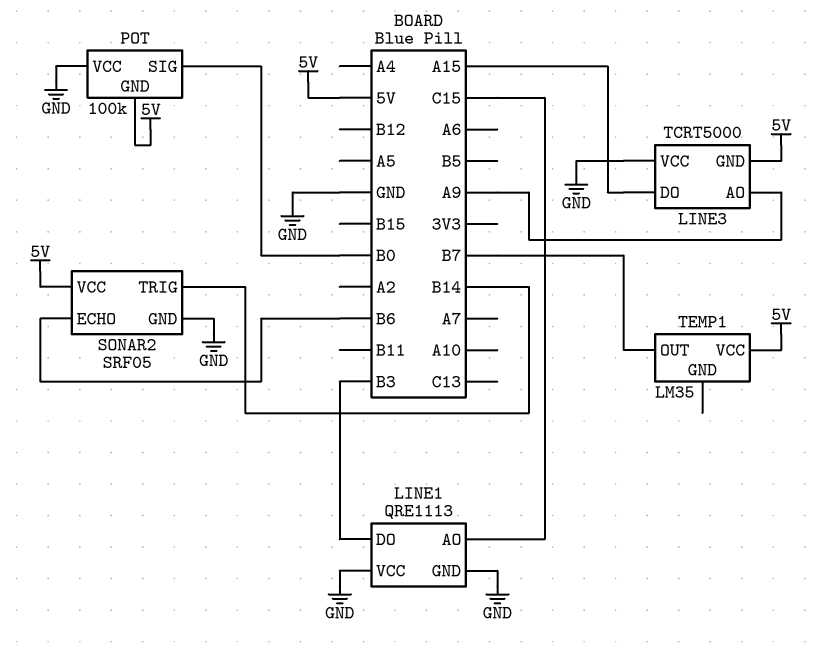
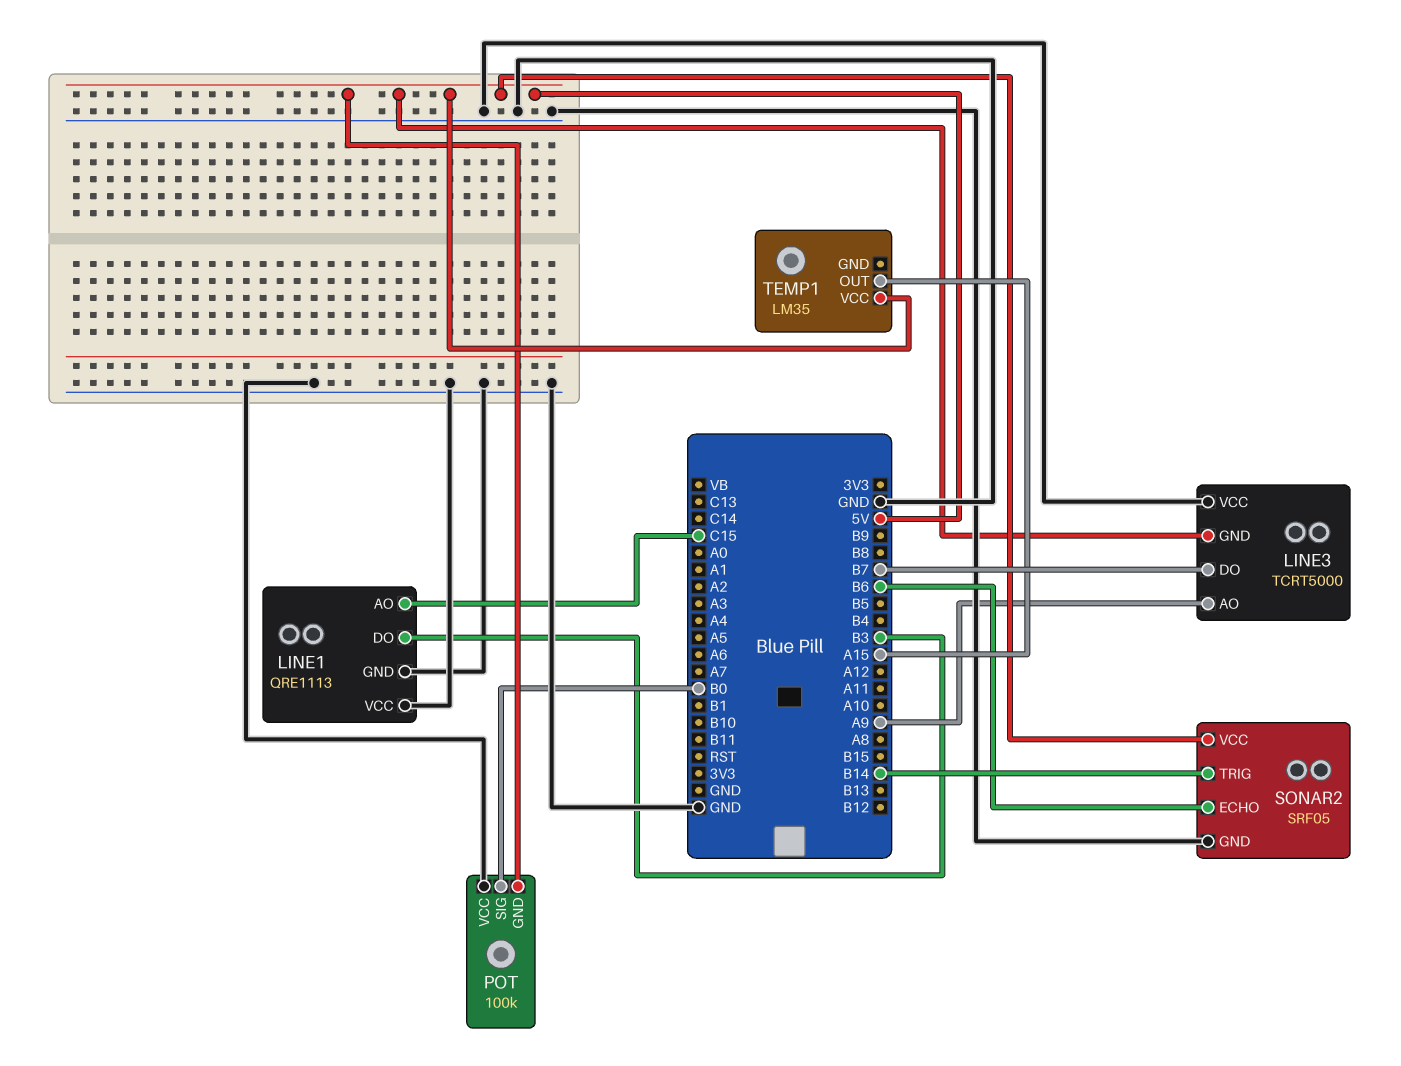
LINE3 pin DO: A15 -> B7
TEMP1 pin OUT: B7 -> A15

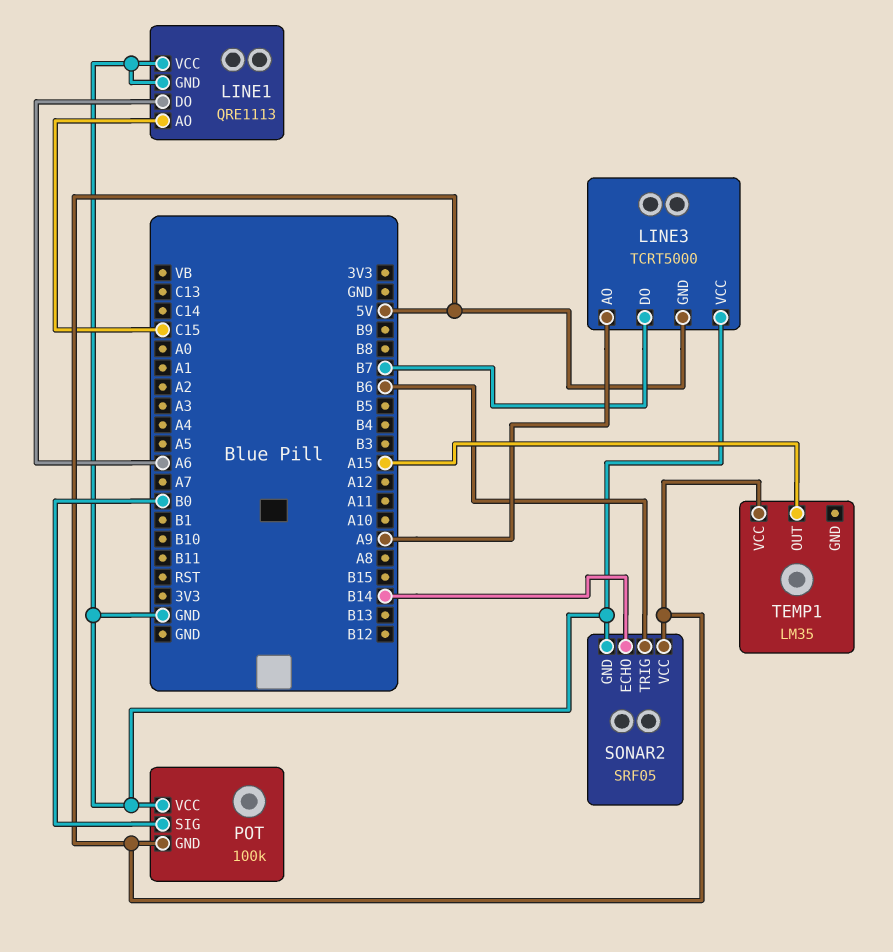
LINE1 pin DO: B3 -> A6
SONAR2 pin ECHO: B6 -> B14
SONAR2 pin TRIG: B14 -> B6

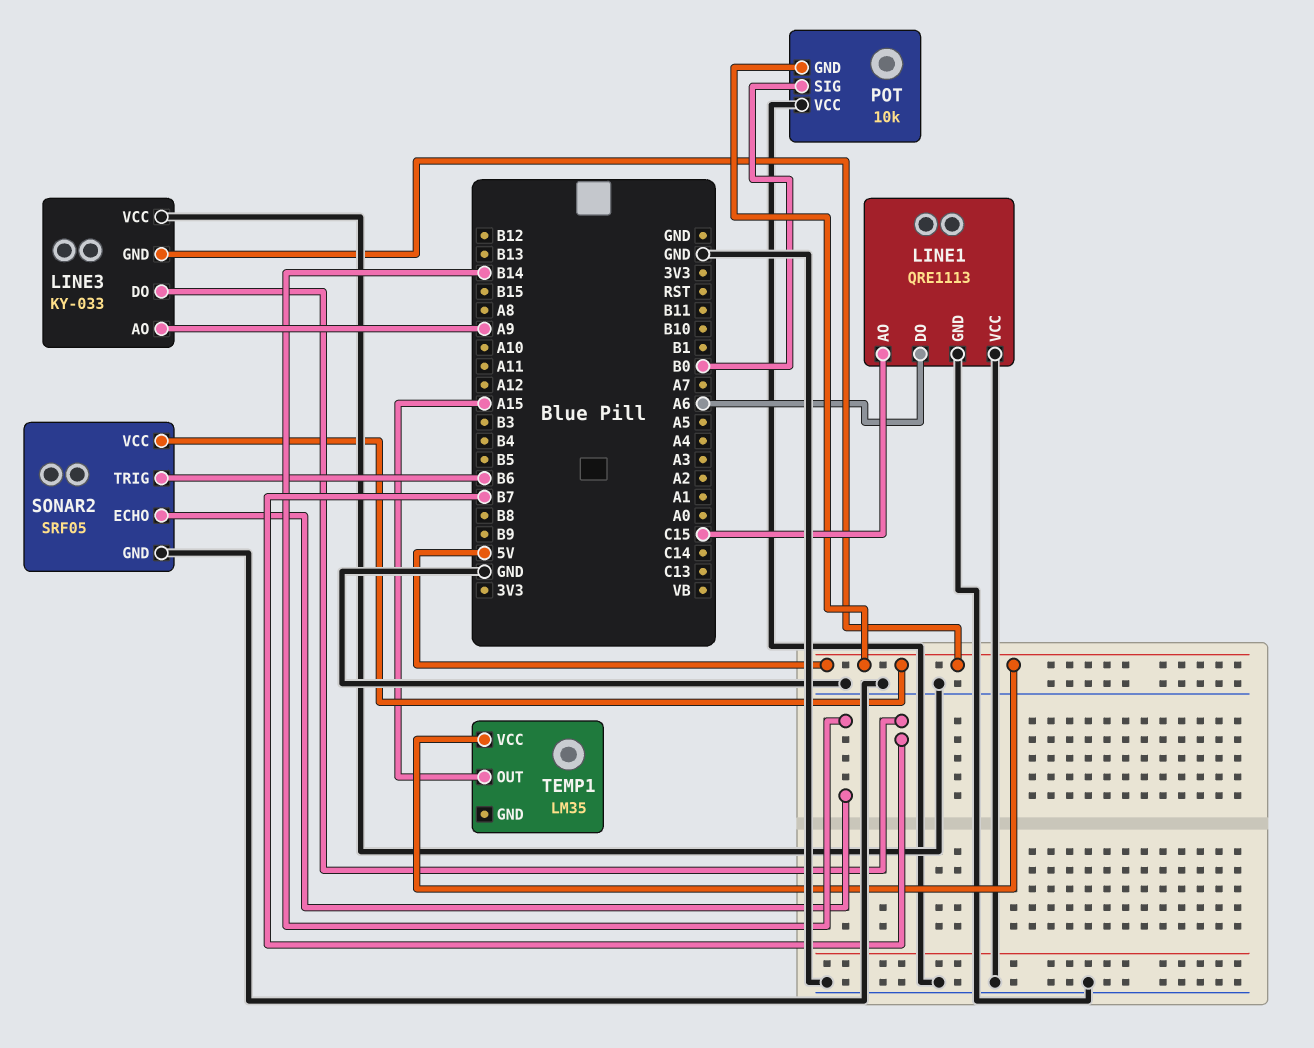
LINE3: TCRT5000 -> KY-033
POT: 100k -> 10k

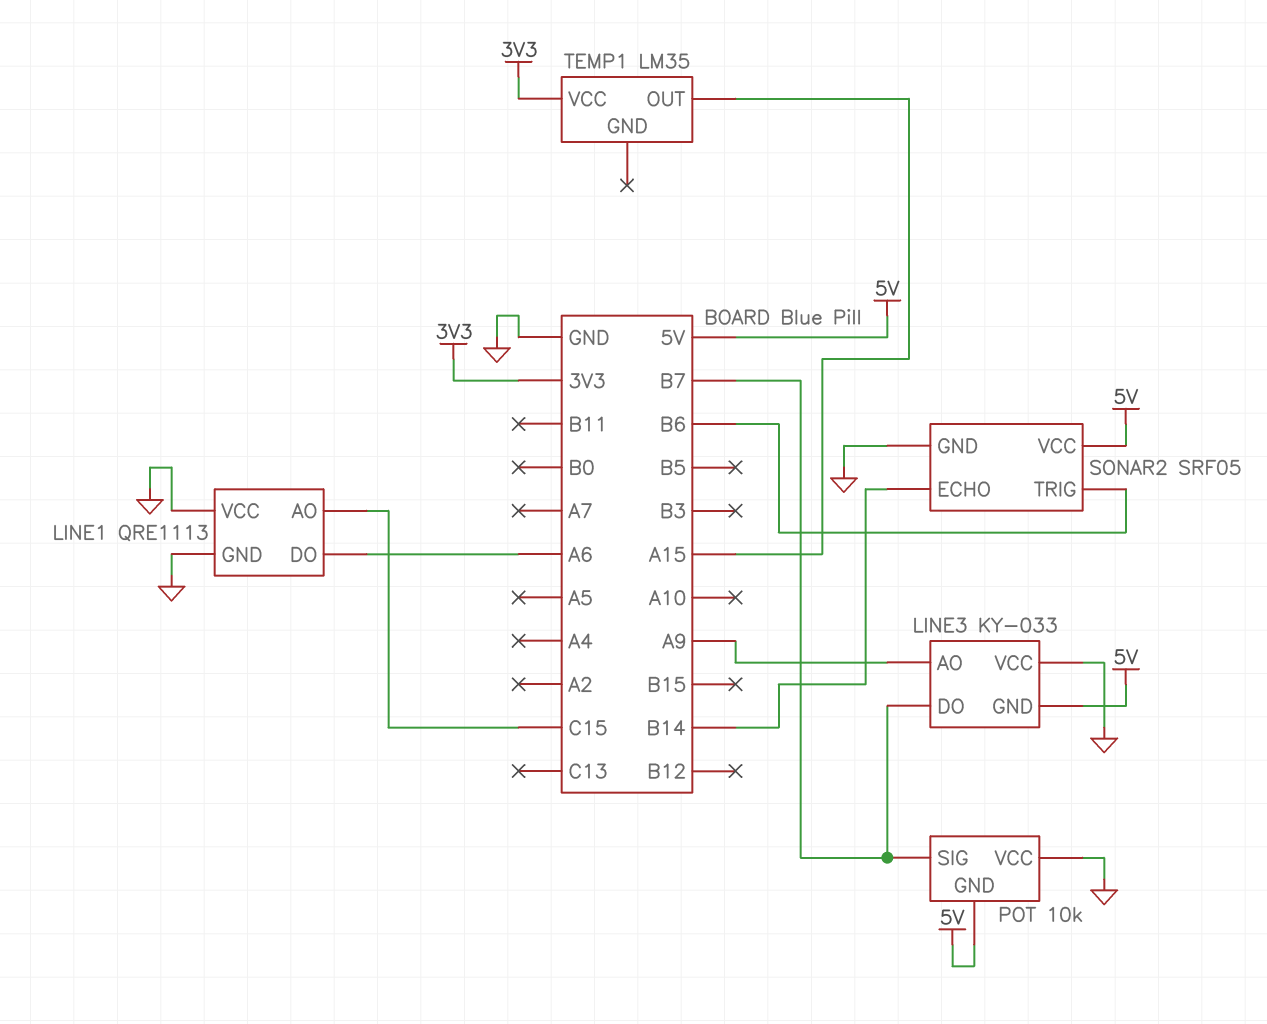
POT pin SIG: B0 -> B7
TEMP1 pin VCC: 5V -> 3V3

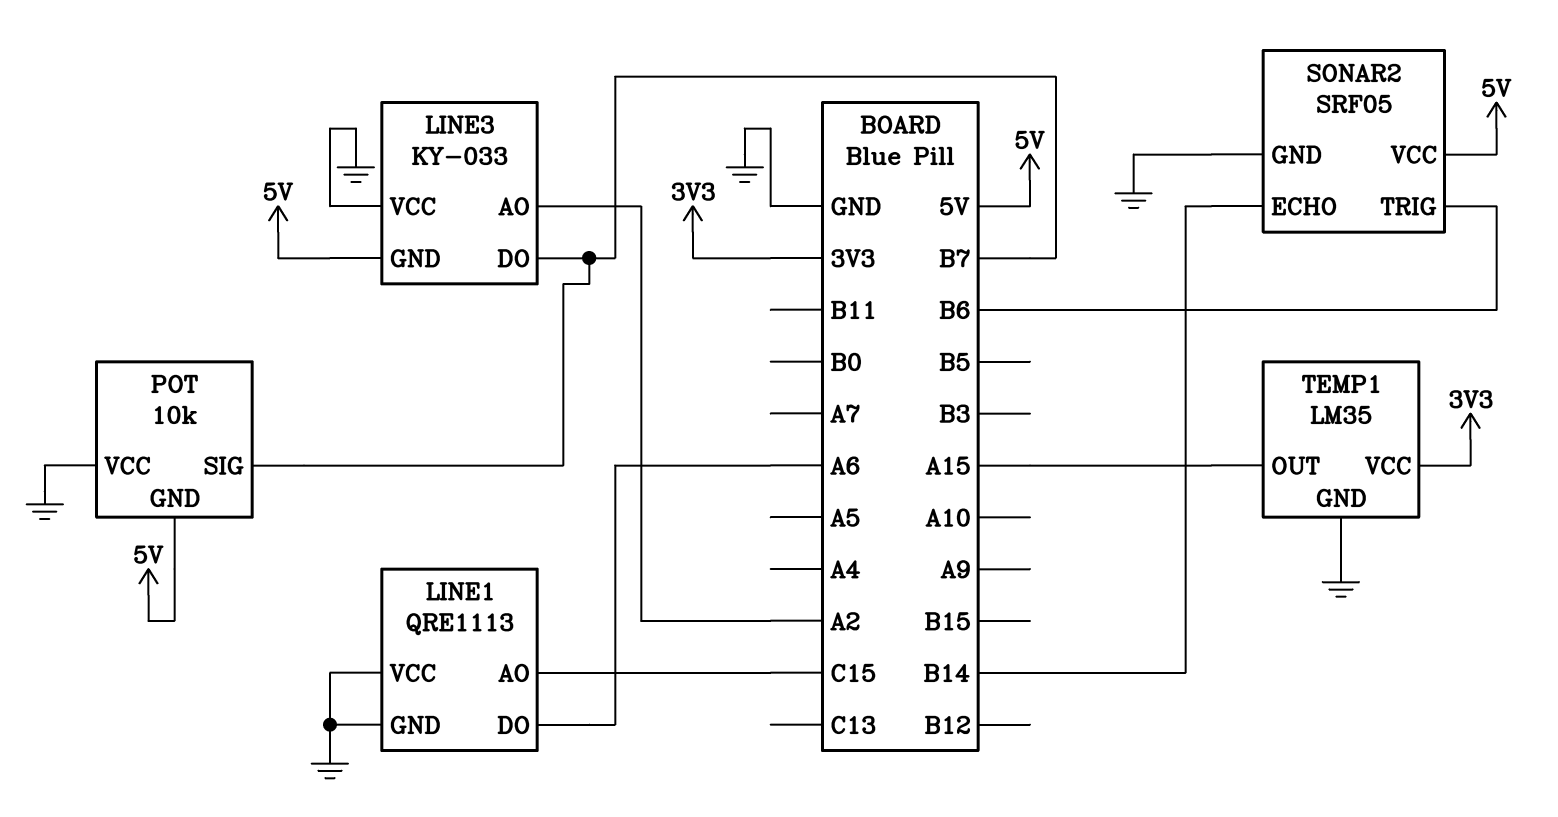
LINE3 pin AO: A9 -> A2
TEMP1 pin GND: none -> GND

